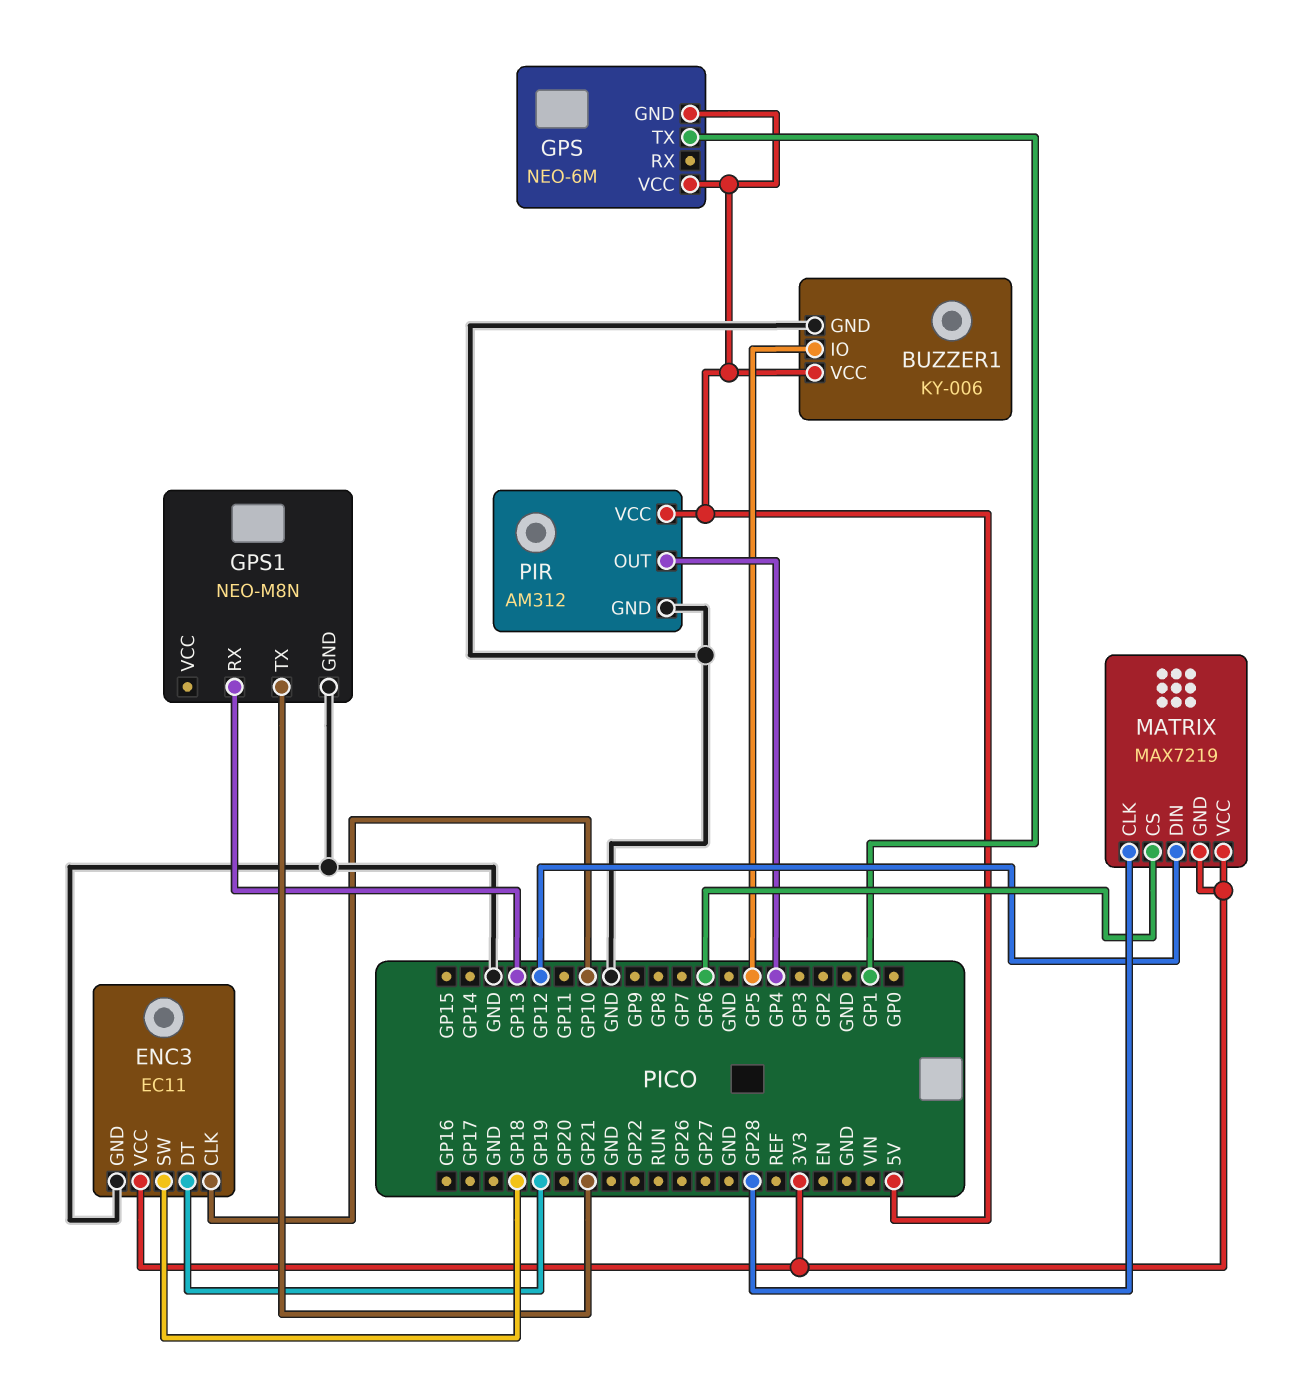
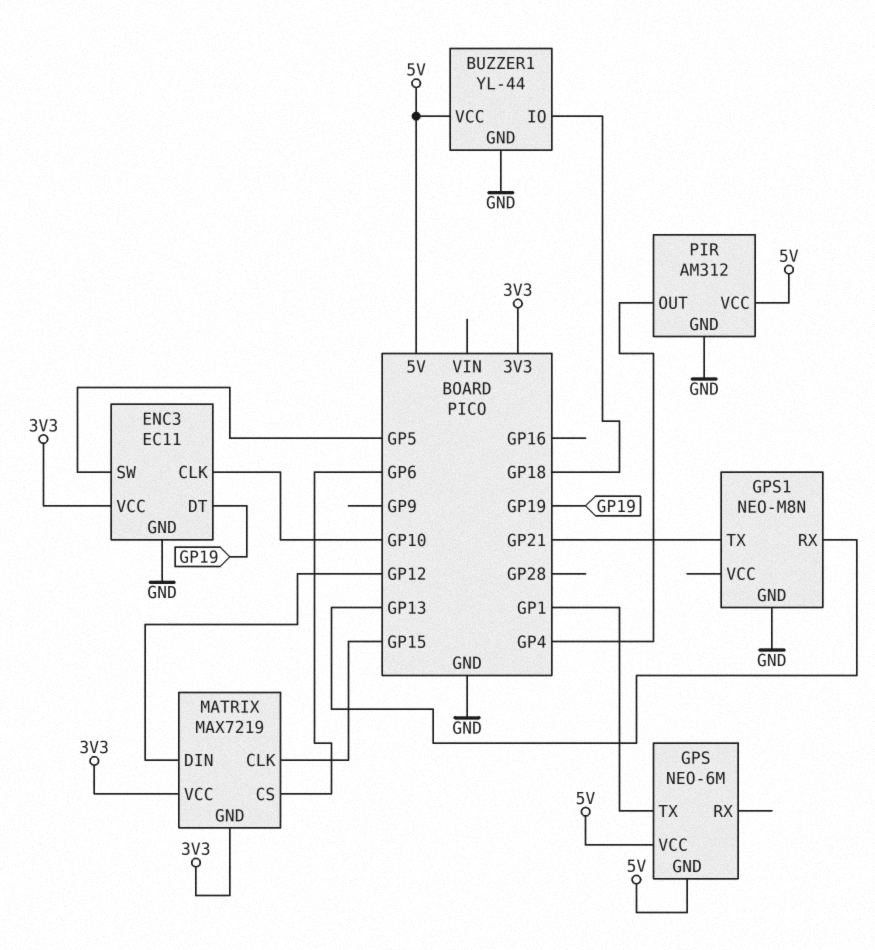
BUZZER1: KY-006 -> YL-44
BUZZER1 pin IO: GP5 -> GP18
ENC3 pin SW: GP18 -> GP5
MATRIX pin CLK: GP28 -> GP15

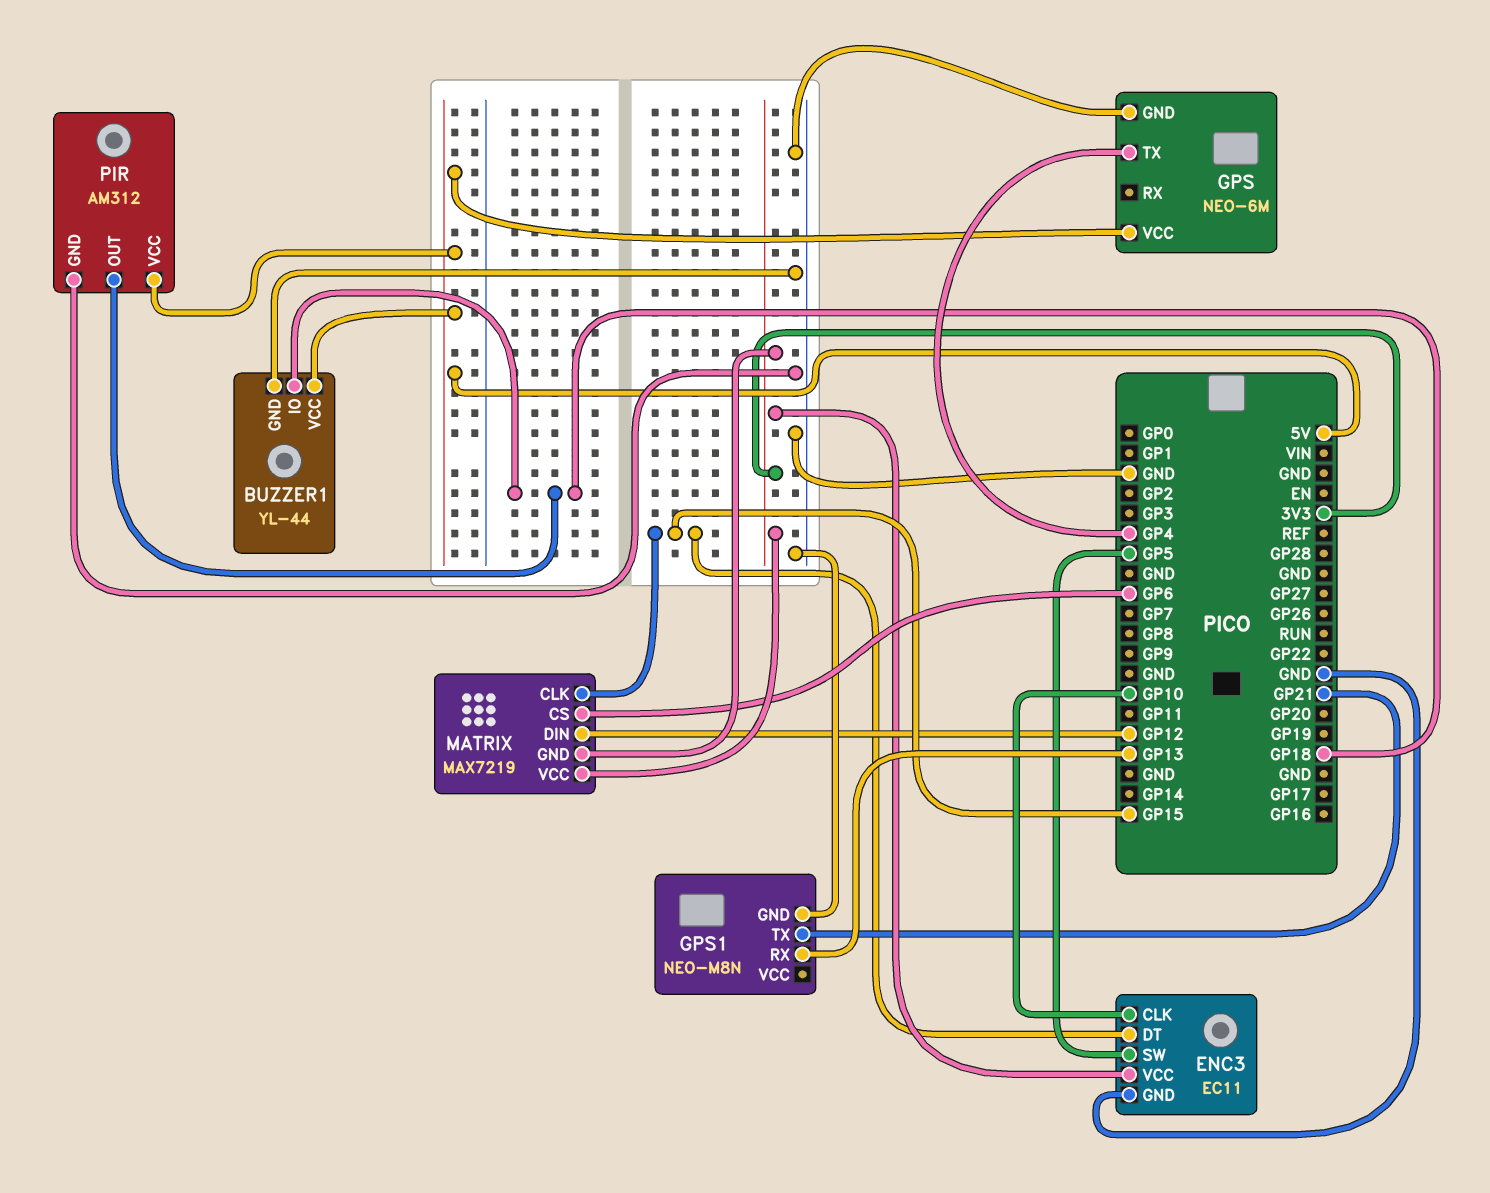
ENC3 pin DT: GP19 -> GP15
GPS pin GND: 5V -> GND
GPS pin TX: GP1 -> GP4
PIR pin OUT: GP4 -> GP18

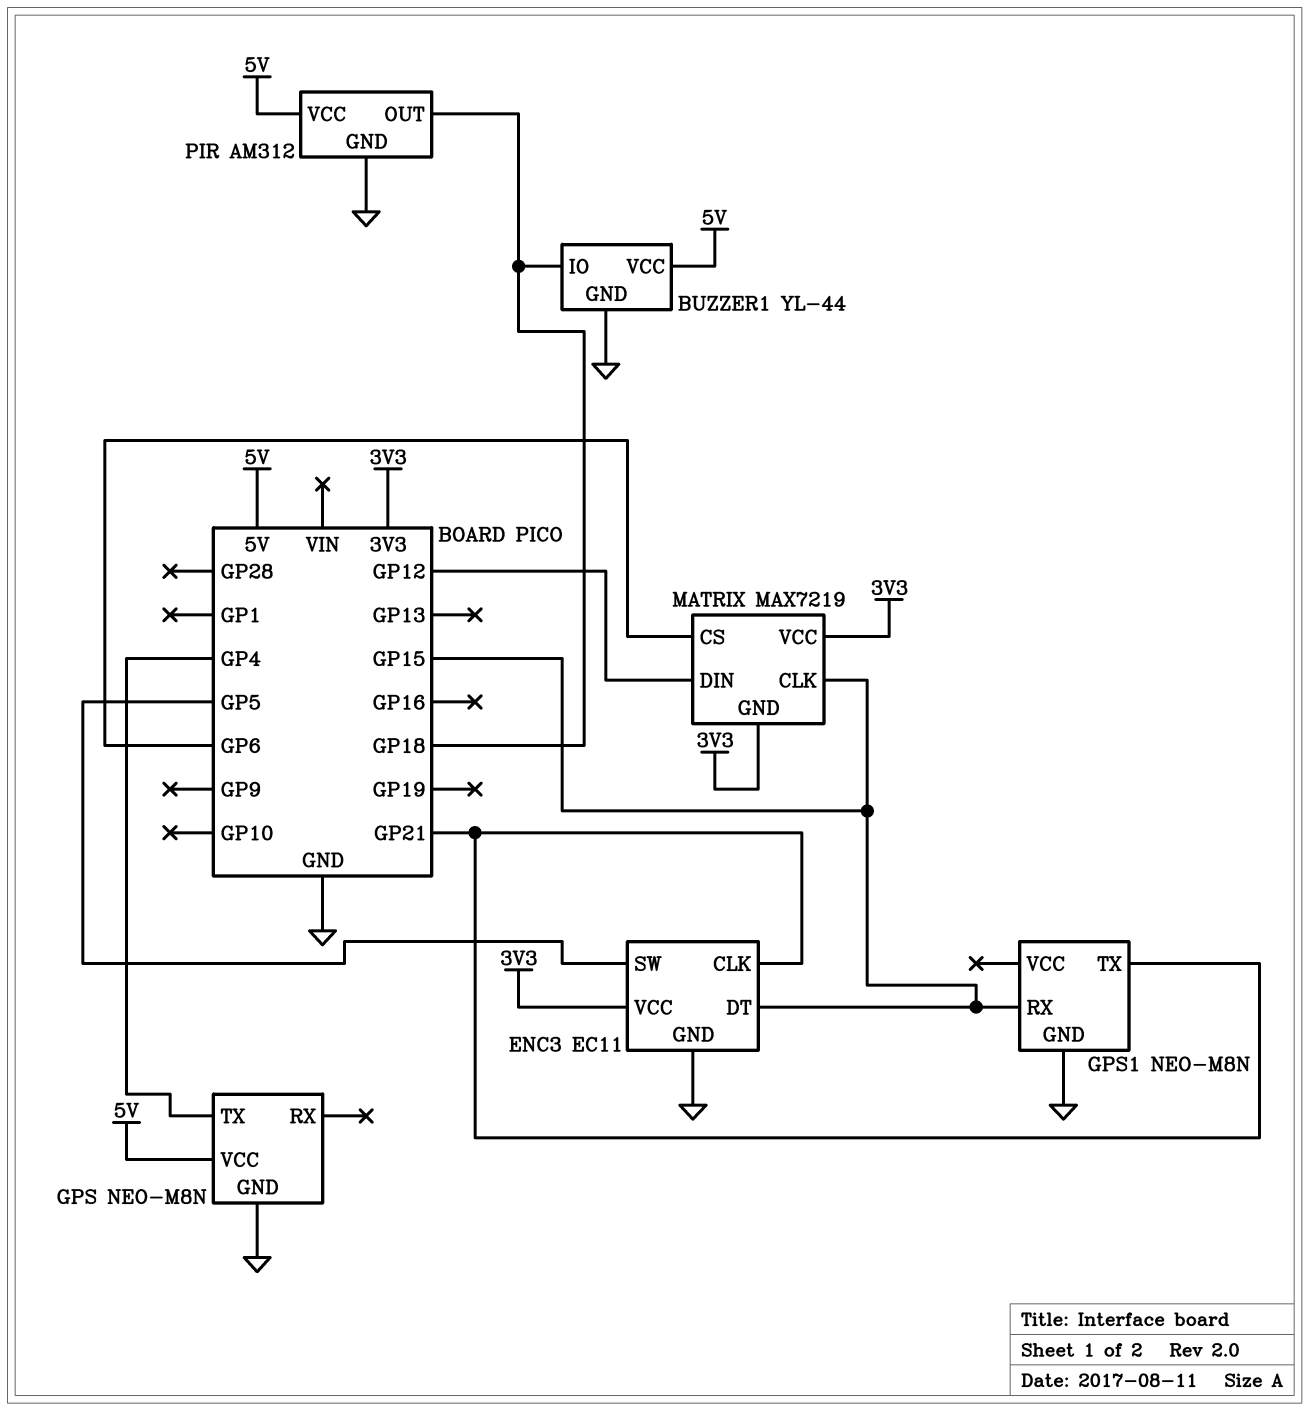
ENC3 pin CLK: GP10 -> GP21
GPS: NEO-6M -> NEO-M8N
GPS1 pin RX: GP13 -> GP15

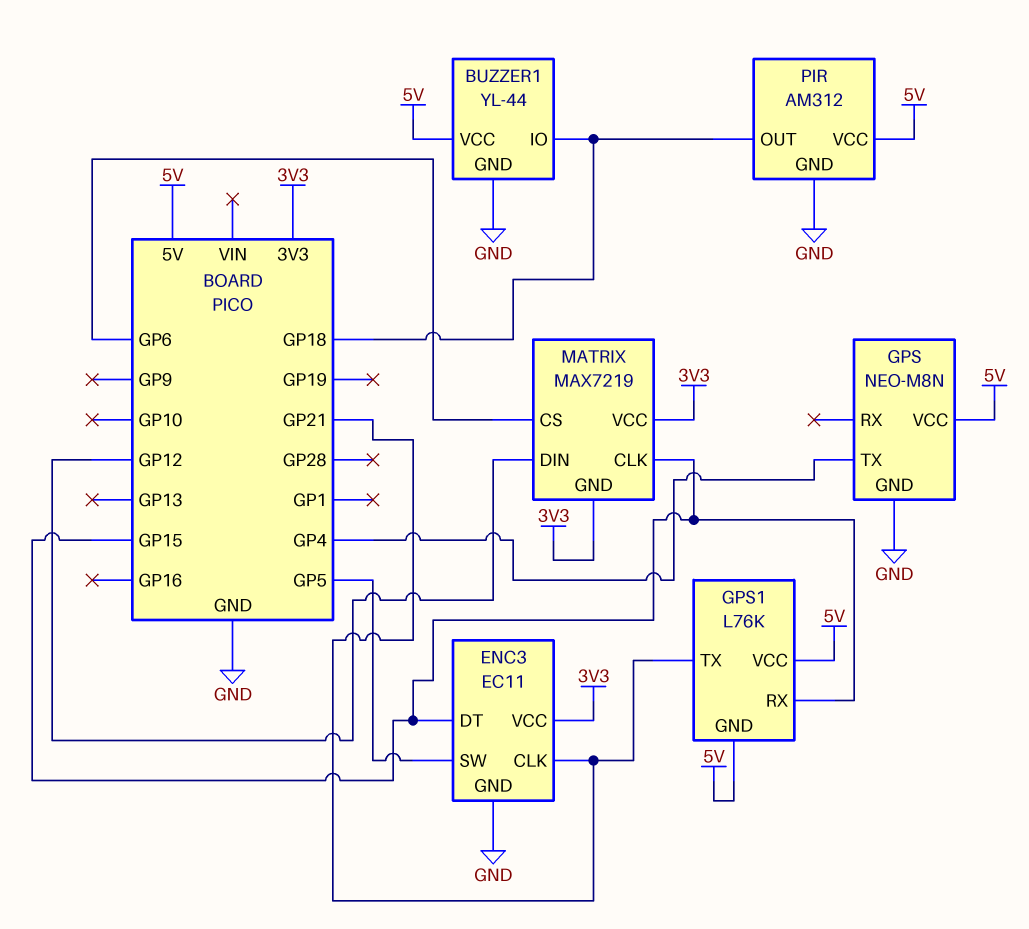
GPS1: NEO-M8N -> L76K
GPS1 pin GND: GND -> 5V
GPS1 pin VCC: none -> 5V

